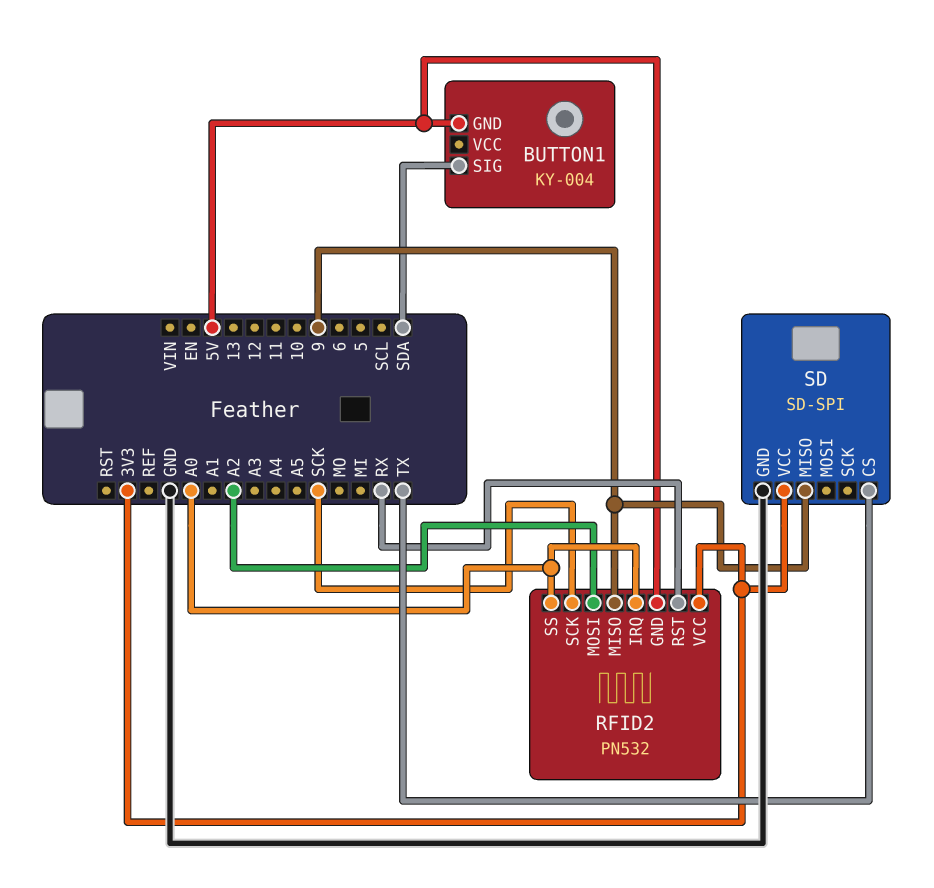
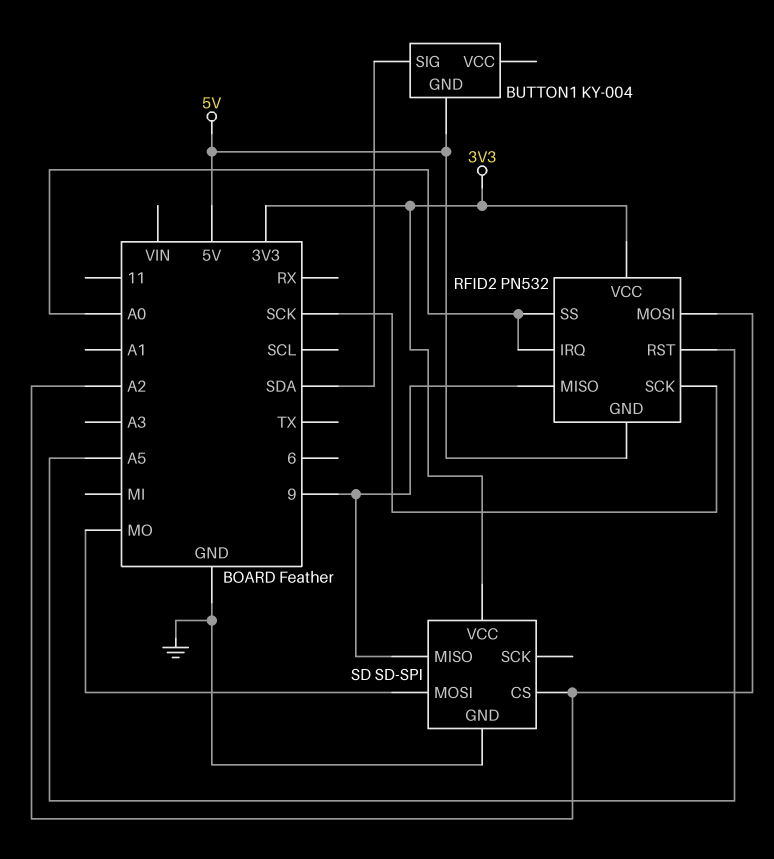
RFID2 pin RST: RX -> A5
SD pin CS: TX -> A2
SD pin MOSI: none -> MO

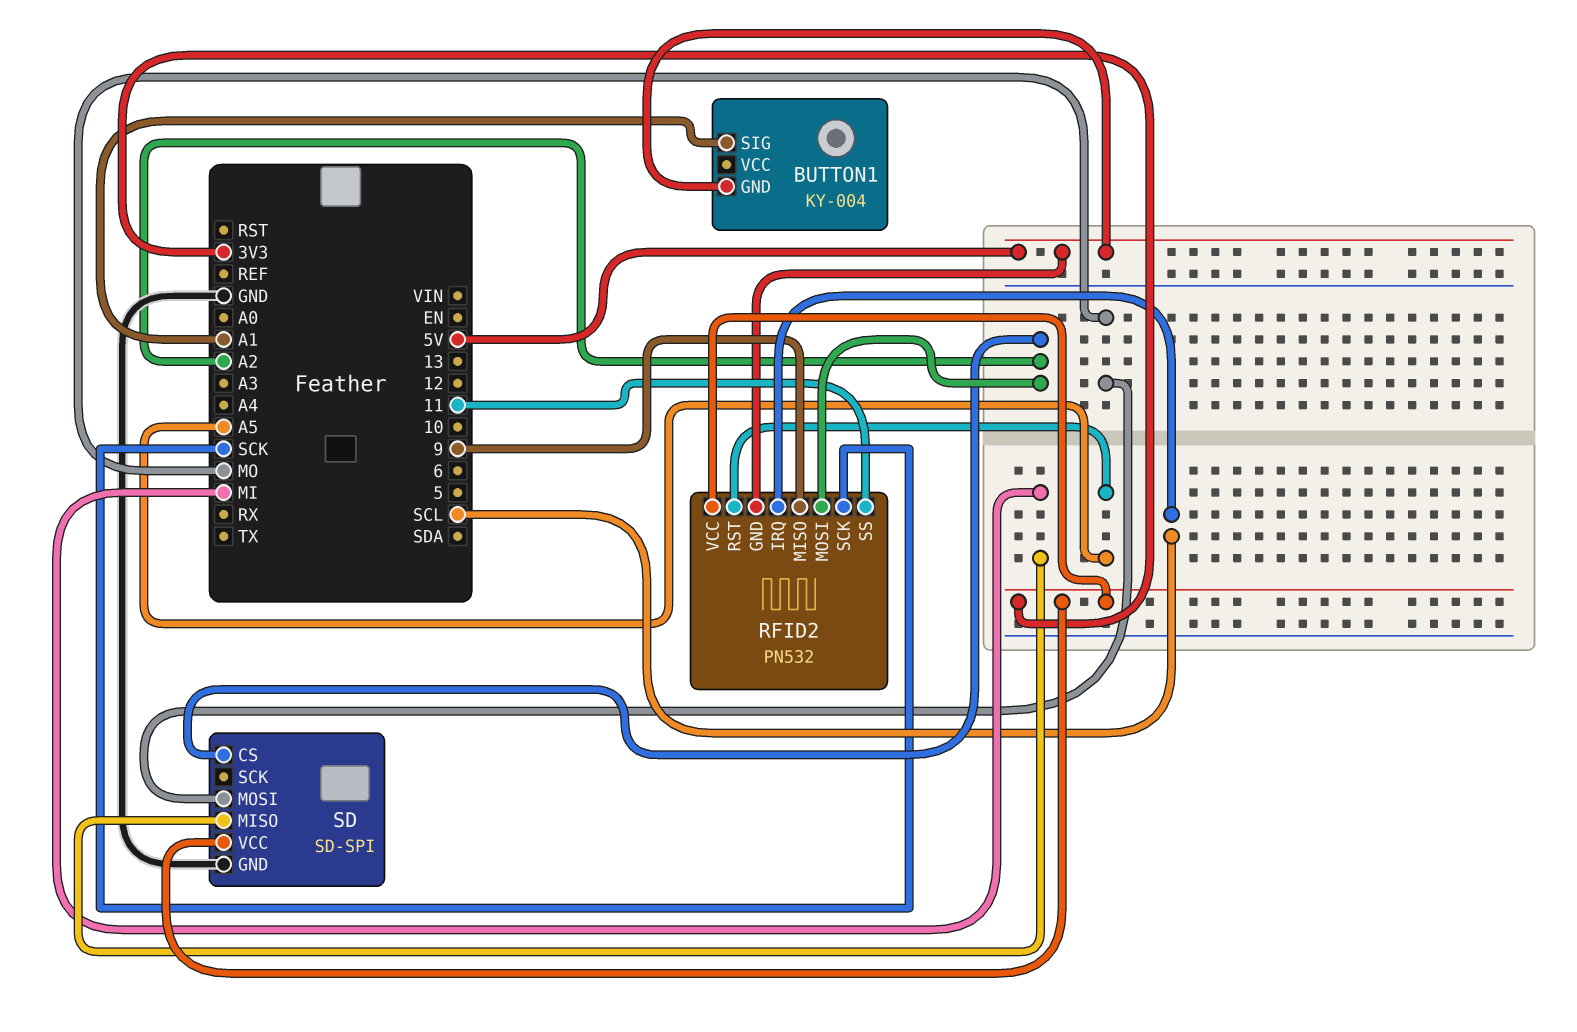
BUTTON1 pin SIG: SDA -> A1
RFID2 pin IRQ: A0 -> SCL
RFID2 pin SS: A0 -> 11
SD pin MISO: 9 -> MI

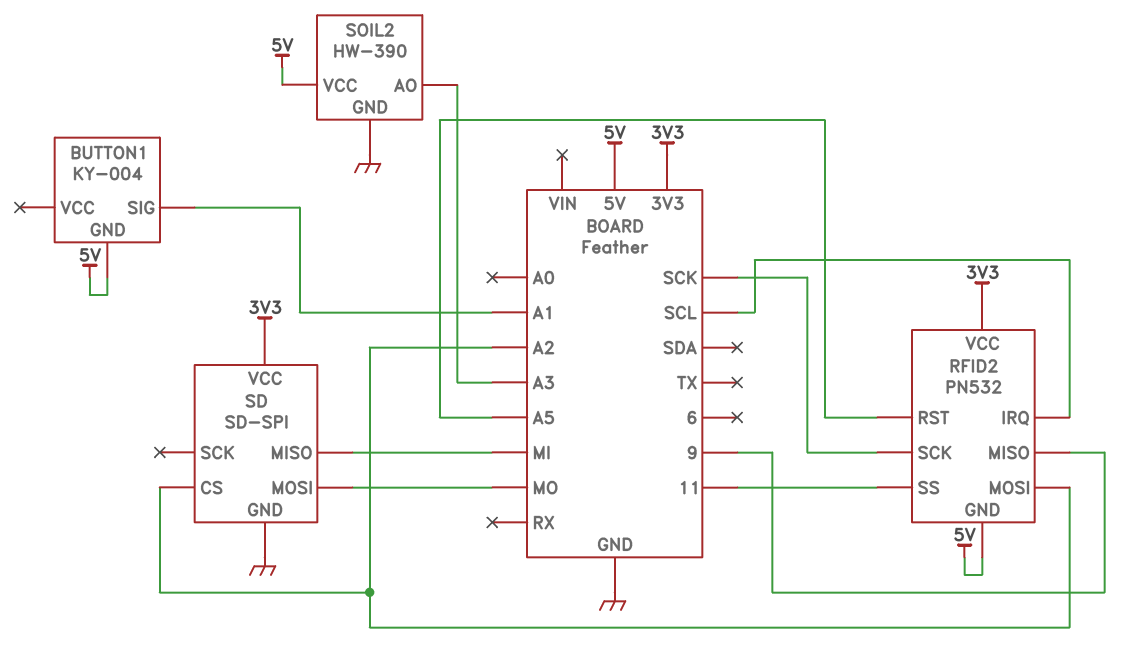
SOIL2: none -> HW-390
SOIL2 pin AO: none -> A3
SOIL2 pin GND: none -> GND
SOIL2 pin VCC: none -> 5V

